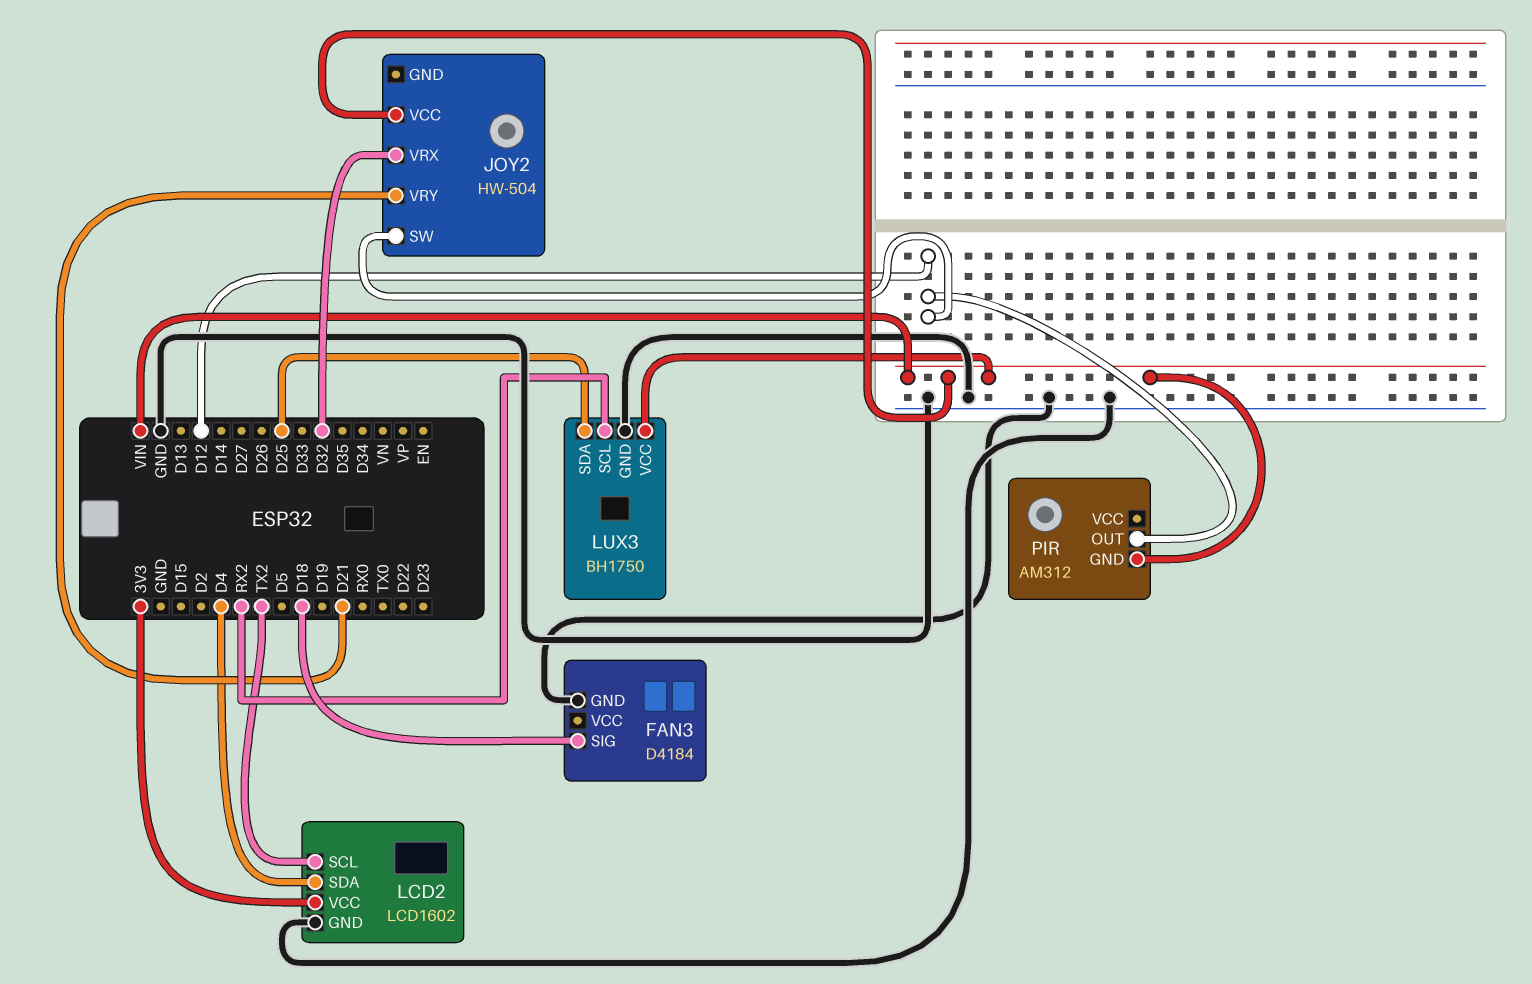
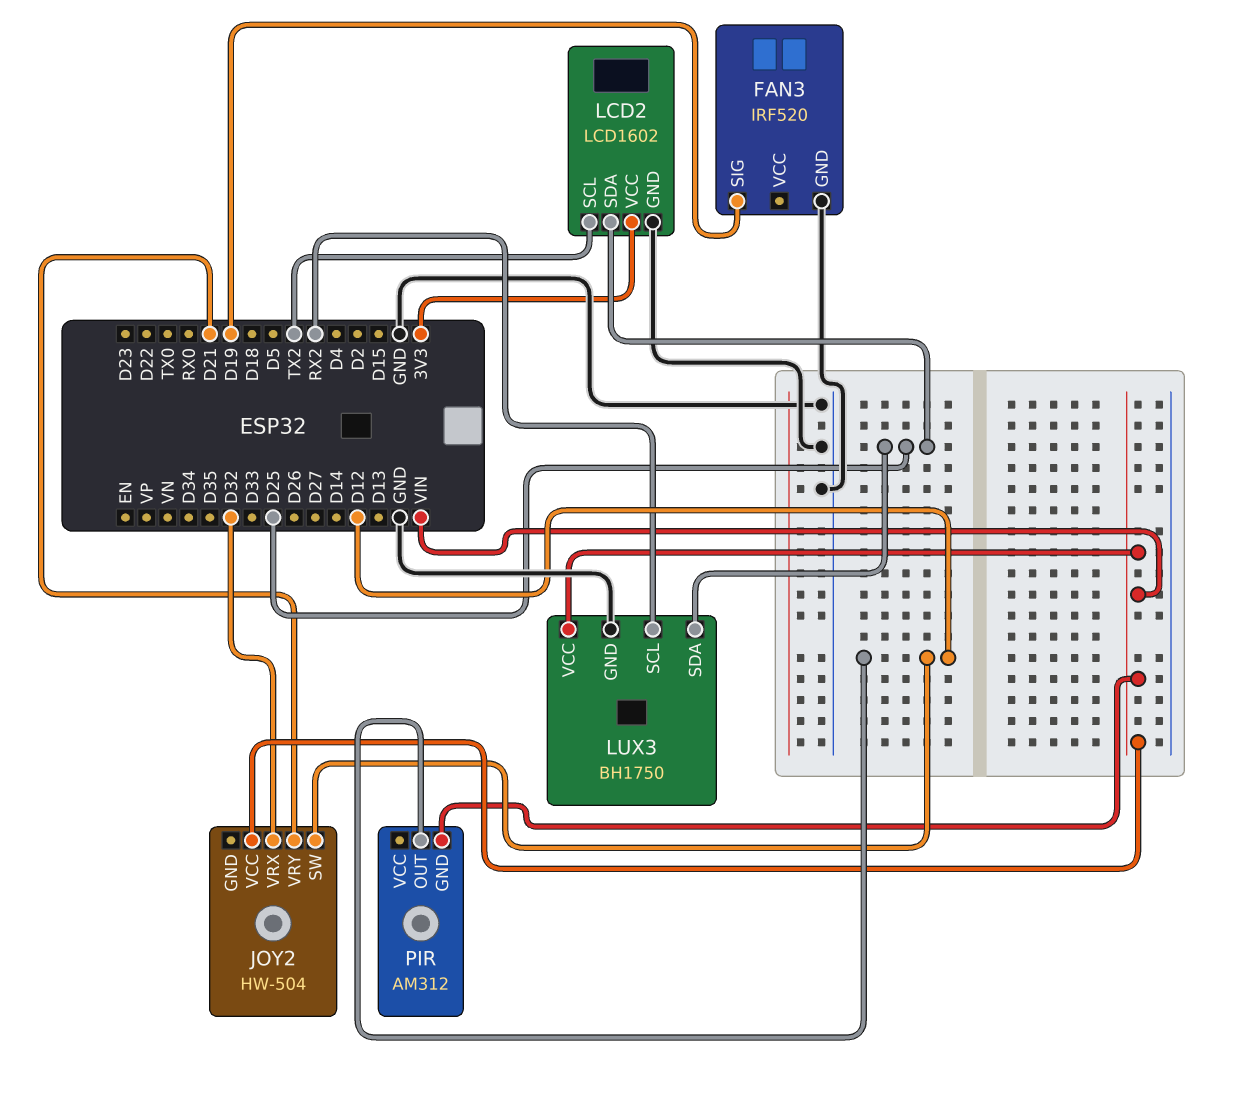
FAN3: D4184 -> IRF520
FAN3 pin SIG: D18 -> D19
LCD2 pin SDA: D4 -> D25

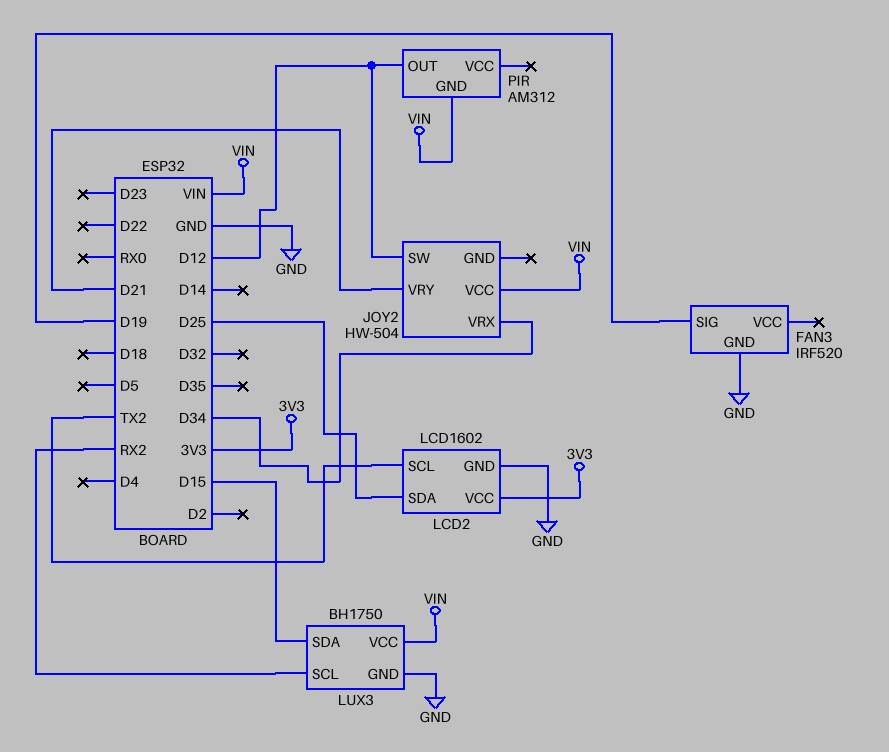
JOY2 pin VRX: D32 -> D34
LUX3 pin SDA: D25 -> D15

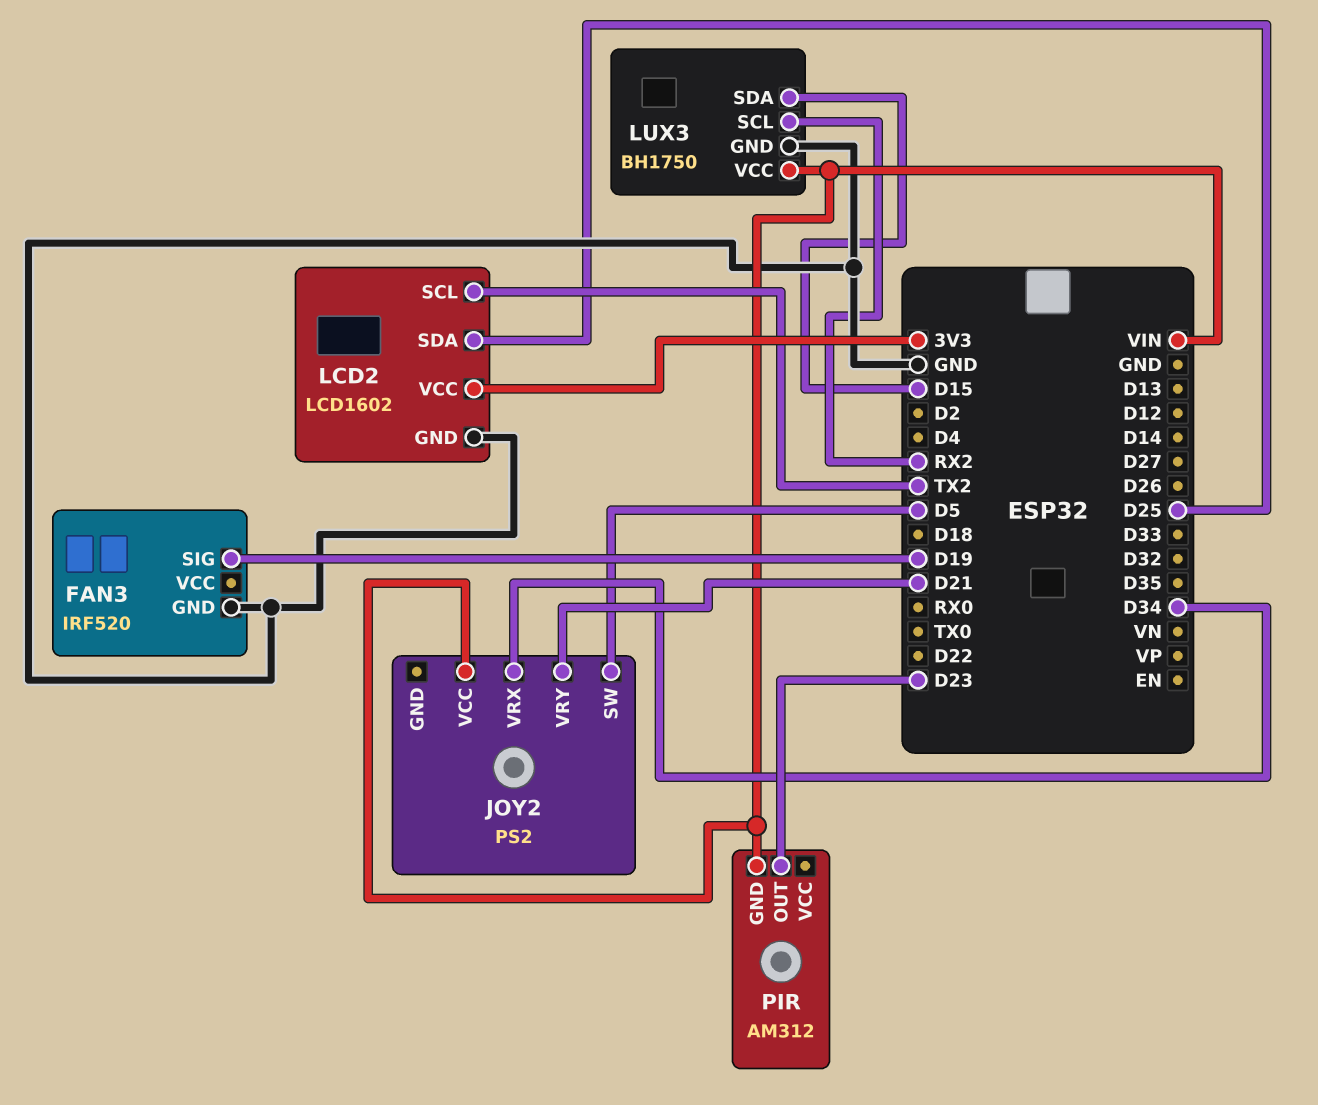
JOY2: HW-504 -> PS2
JOY2 pin SW: D12 -> D5
PIR pin OUT: D12 -> D23

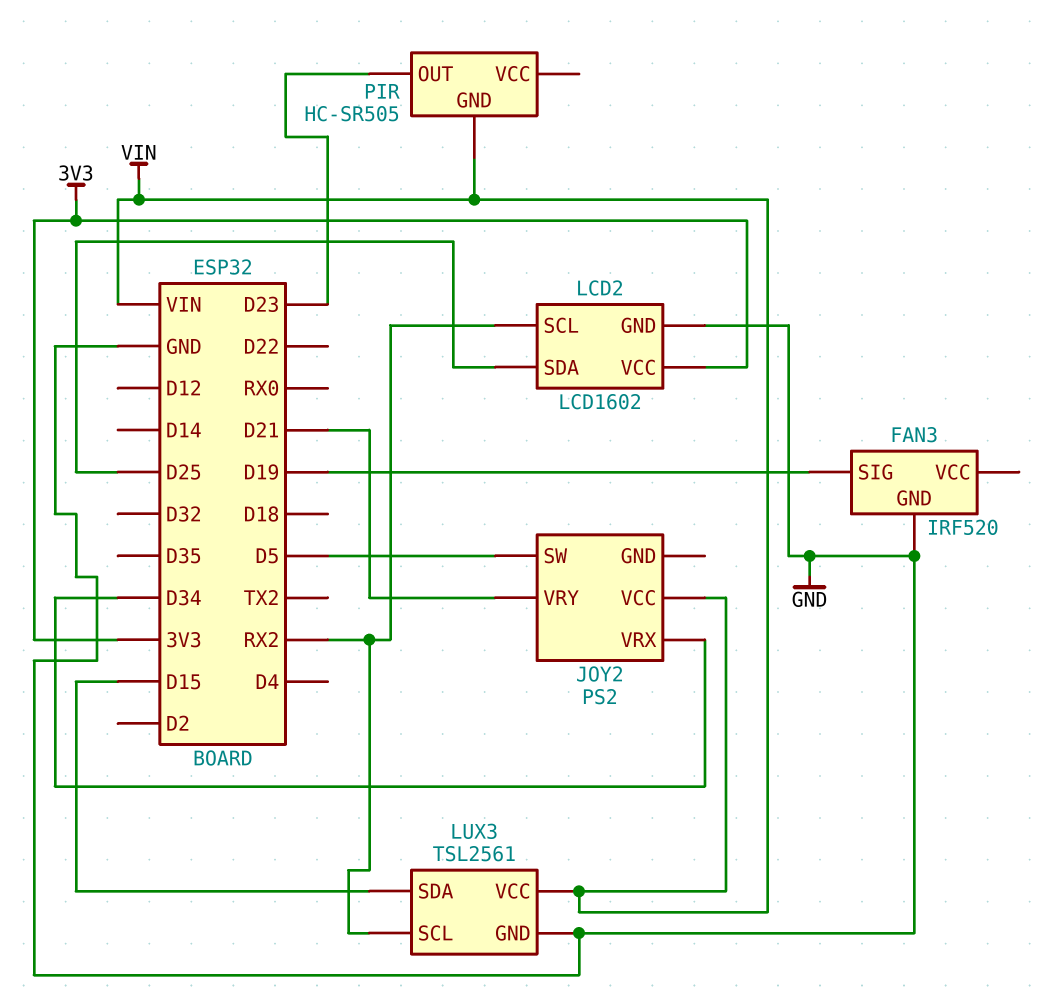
LCD2 pin SCL: TX2 -> RX2
LUX3: BH1750 -> TSL2561
PIR: AM312 -> HC-SR505

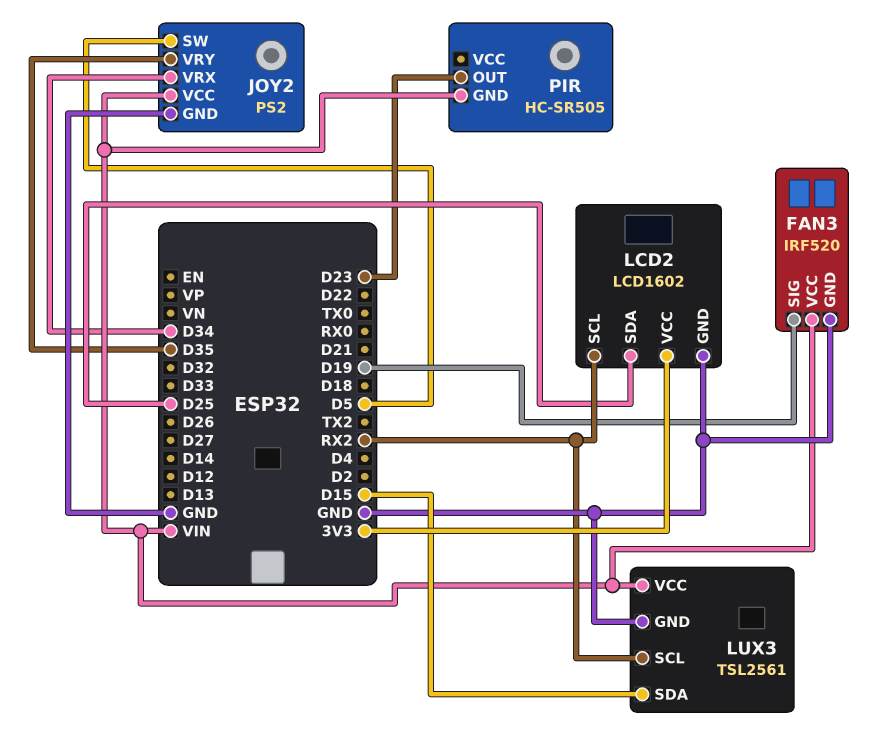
FAN3 pin VCC: none -> VIN
JOY2 pin GND: none -> GND
JOY2 pin VRY: D21 -> D35

